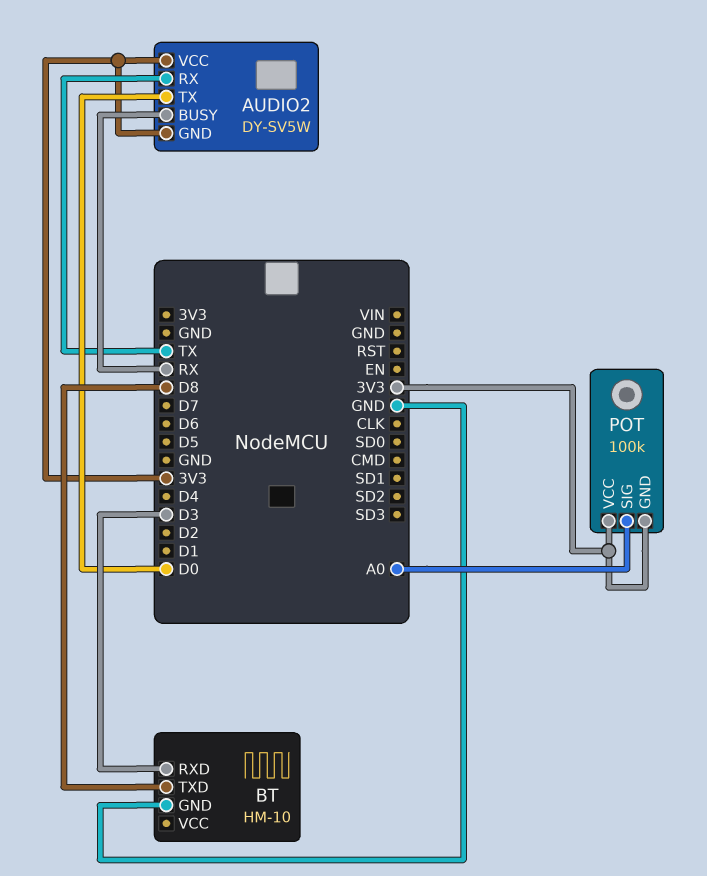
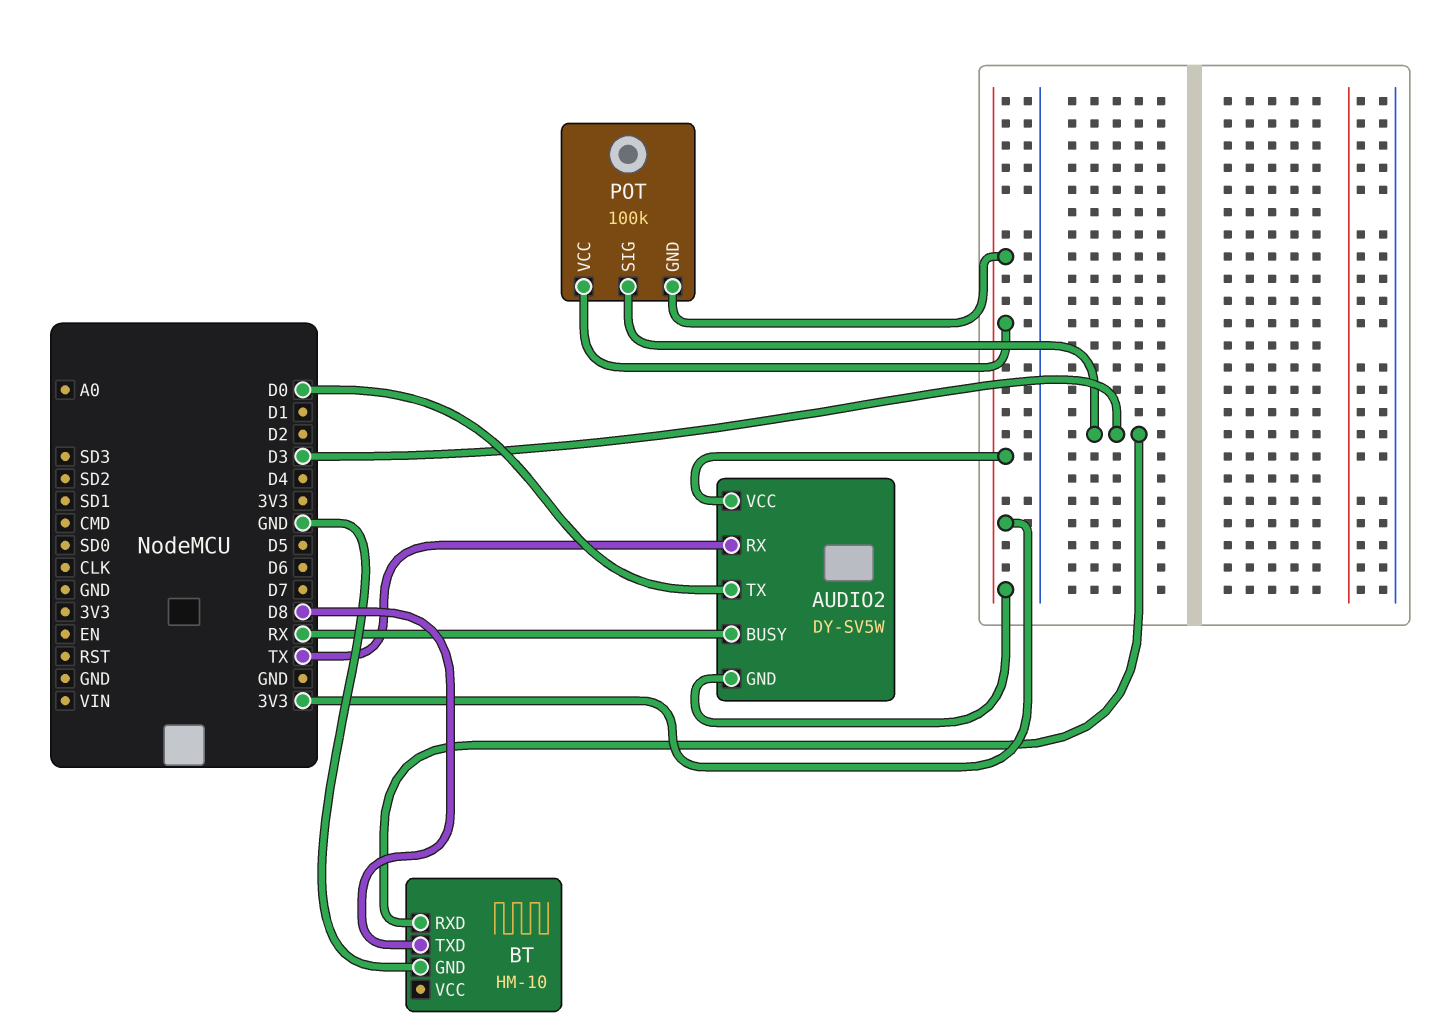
POT pin SIG: A0 -> D3

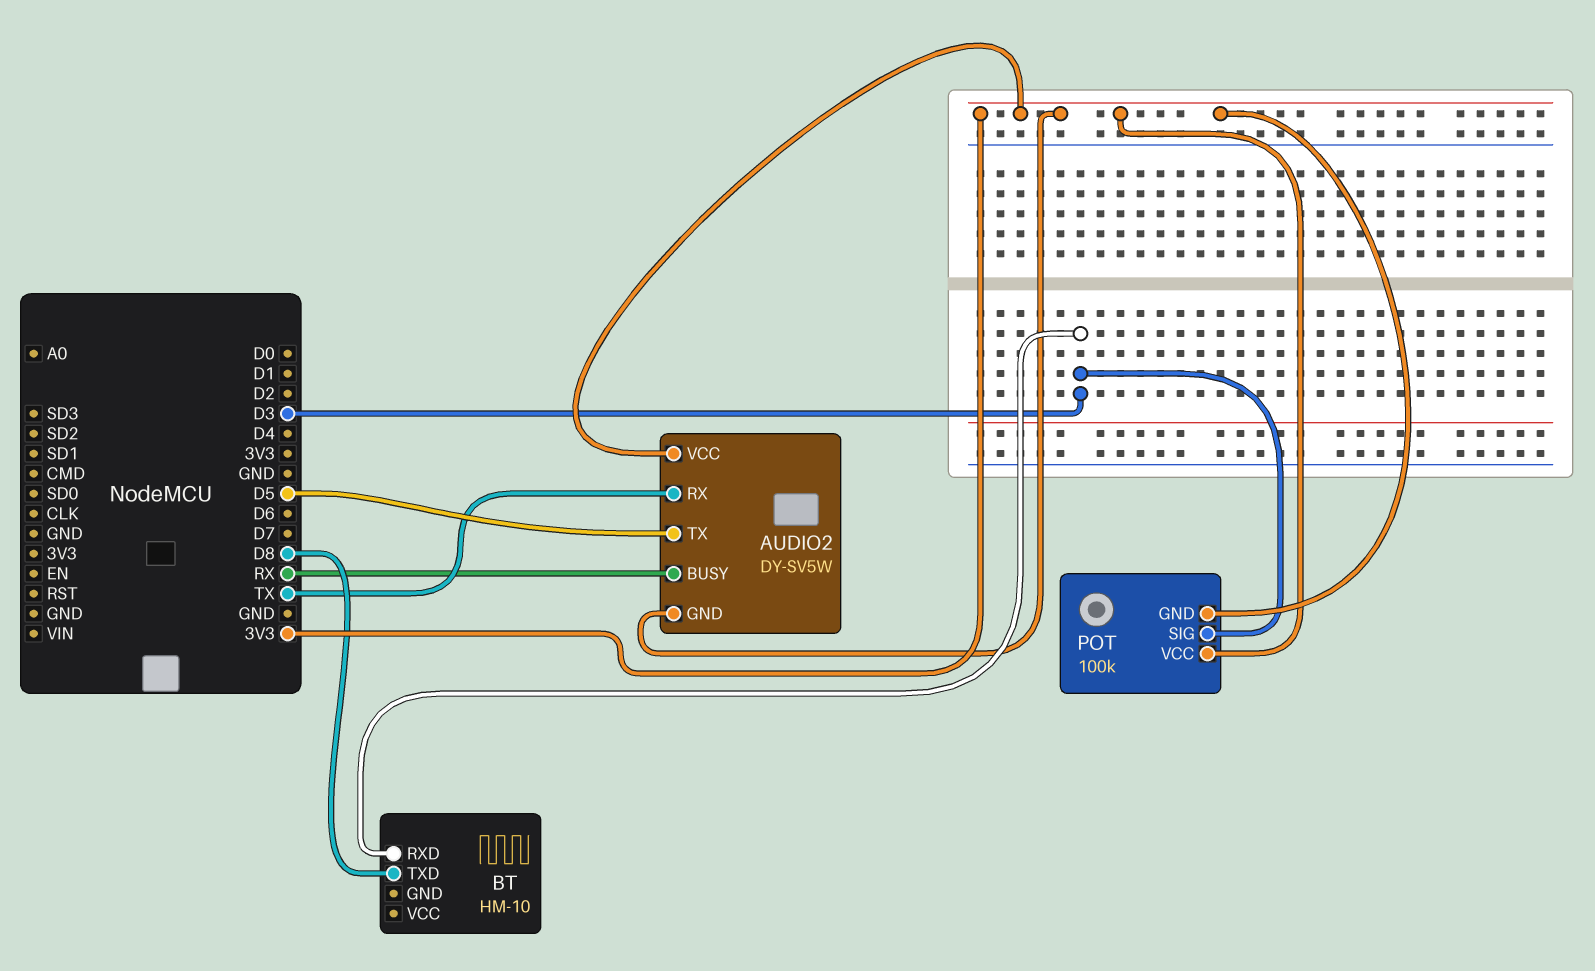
AUDIO2 pin TX: D0 -> D5
BT pin GND: GND -> none

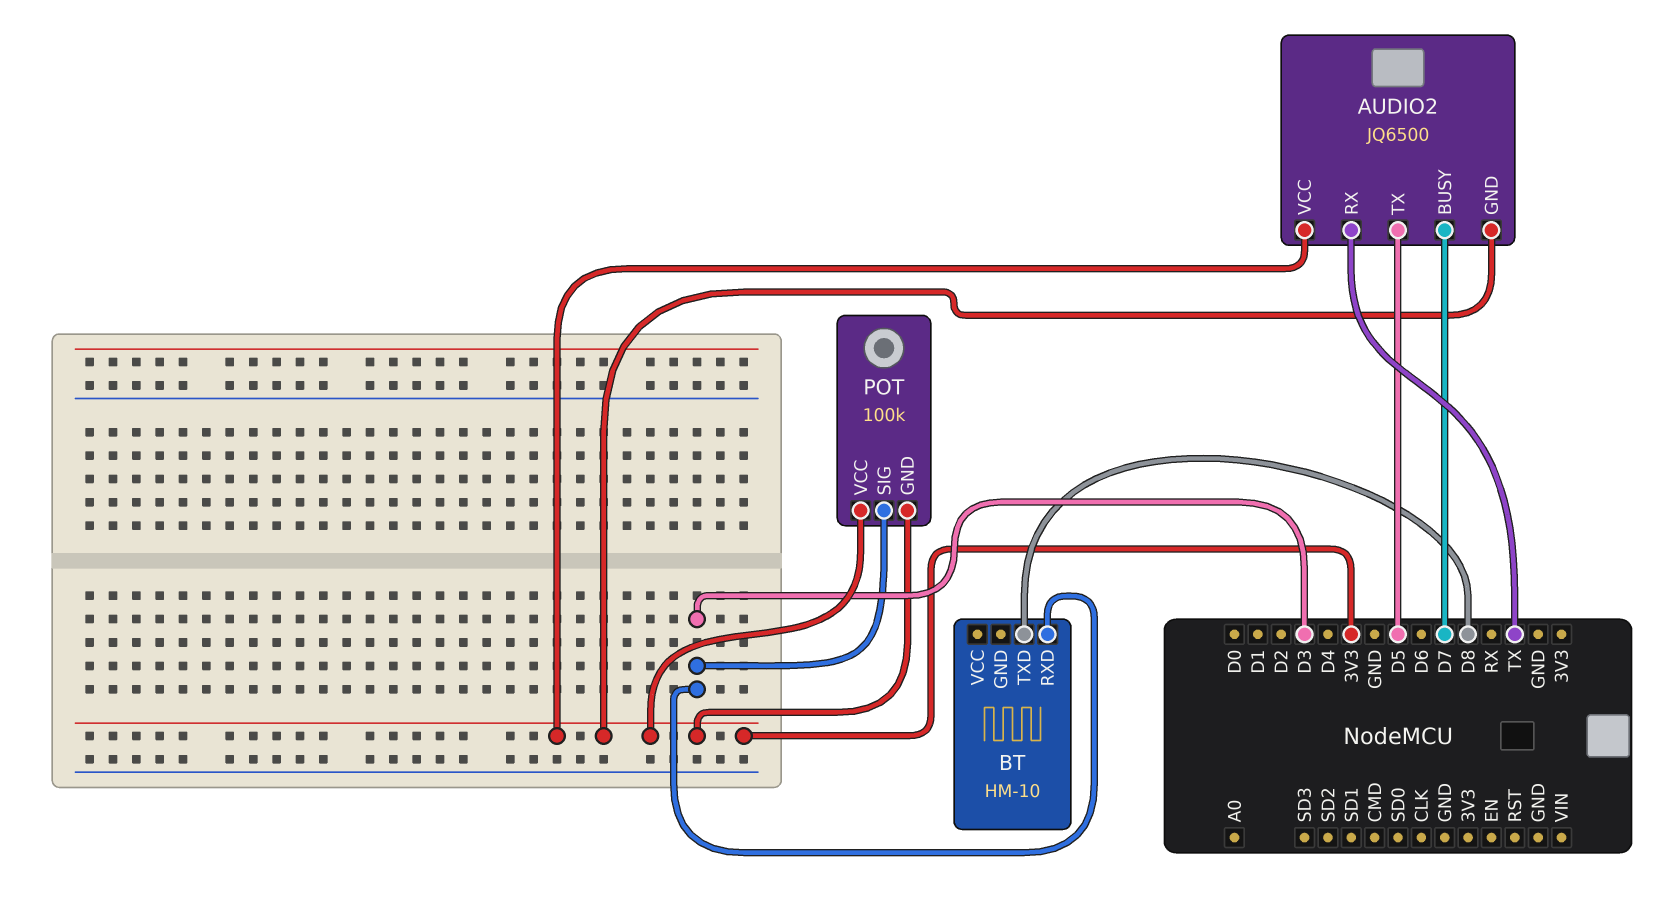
AUDIO2: DY-SV5W -> JQ6500
AUDIO2 pin BUSY: RX -> D7

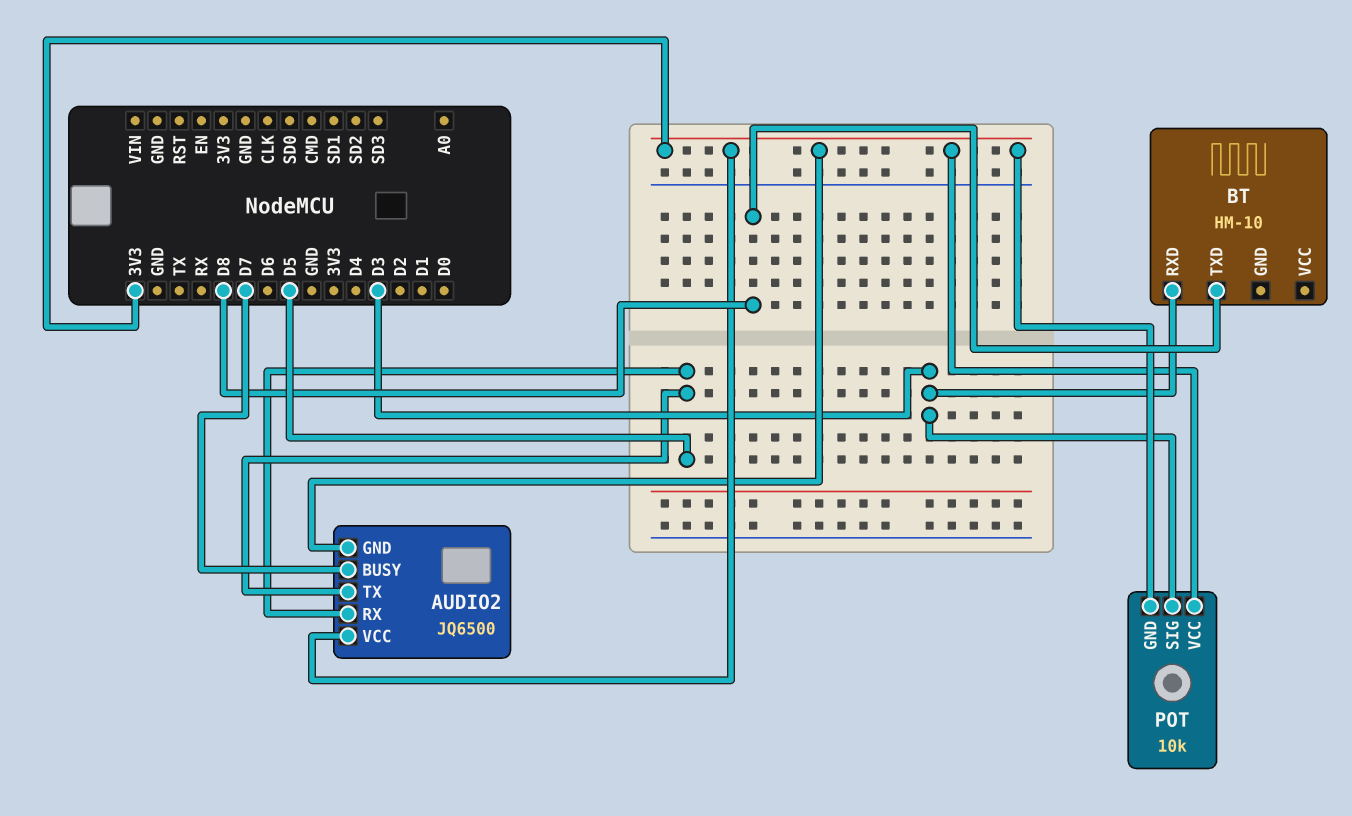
AUDIO2 pin RX: TX -> D5
POT: 100k -> 10k

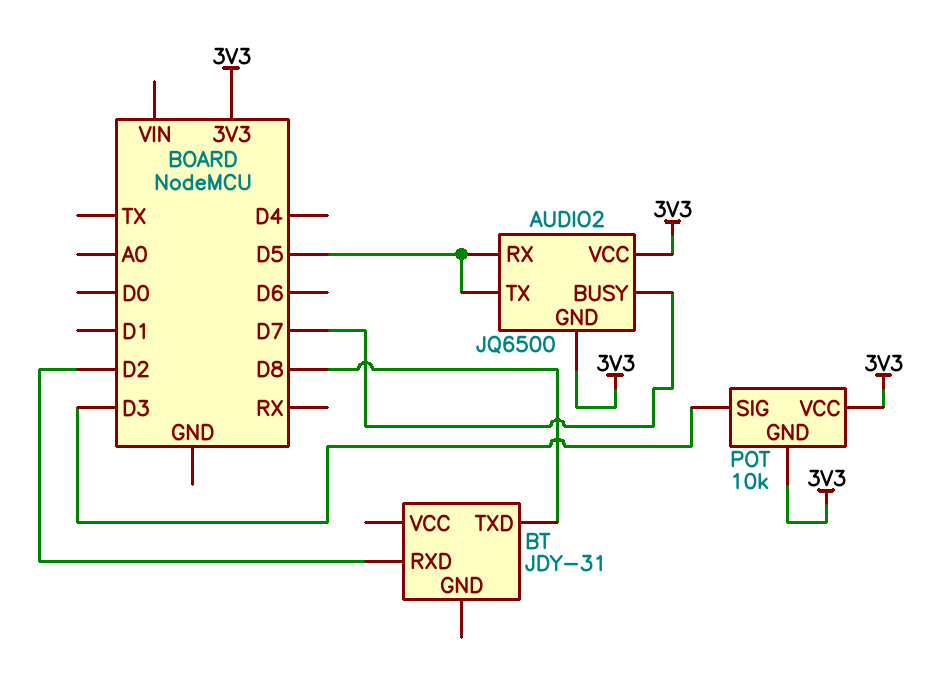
BT: HM-10 -> JDY-31
BT pin RXD: D3 -> D2

